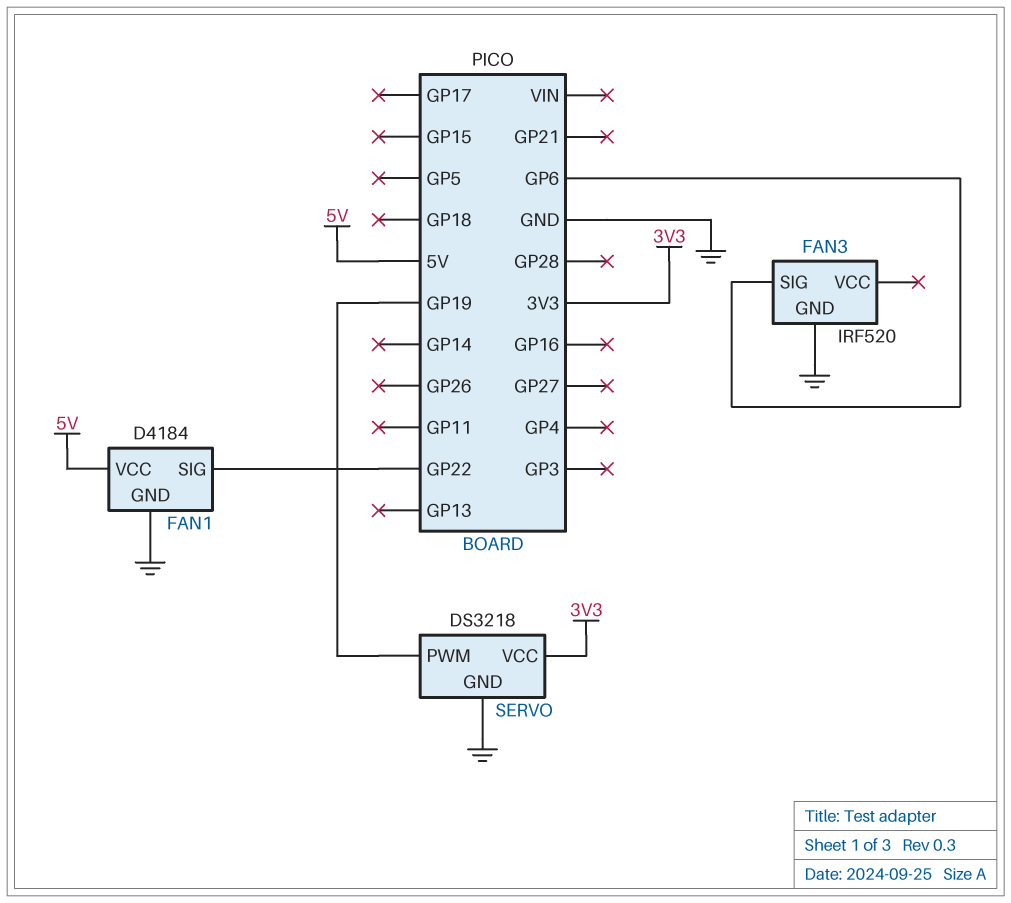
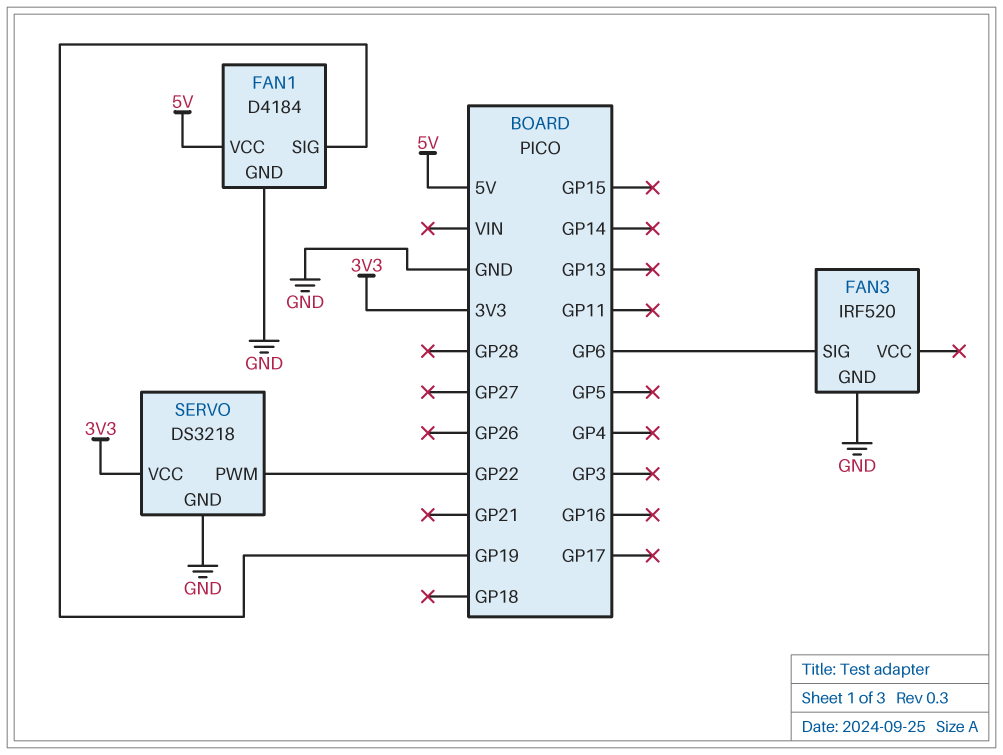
FAN1 pin SIG: GP22 -> GP19
SERVO pin PWM: GP19 -> GP22

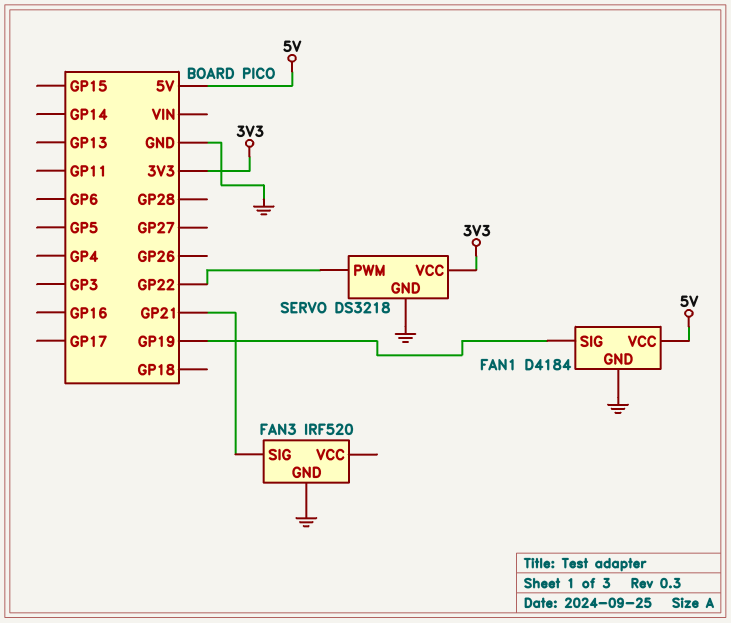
FAN3 pin SIG: GP6 -> GP21

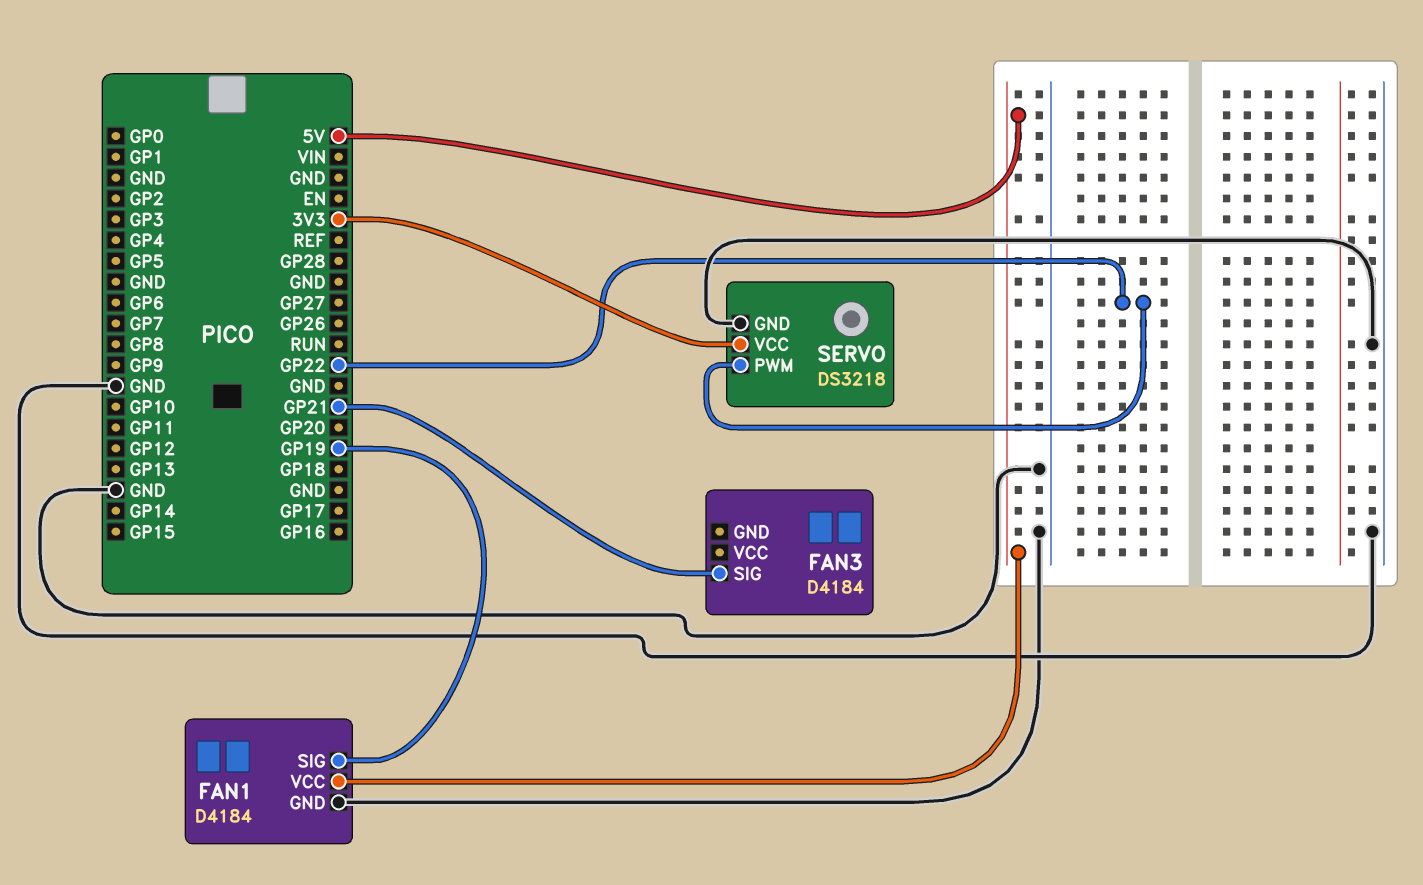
FAN3: IRF520 -> D4184
FAN3 pin GND: GND -> none

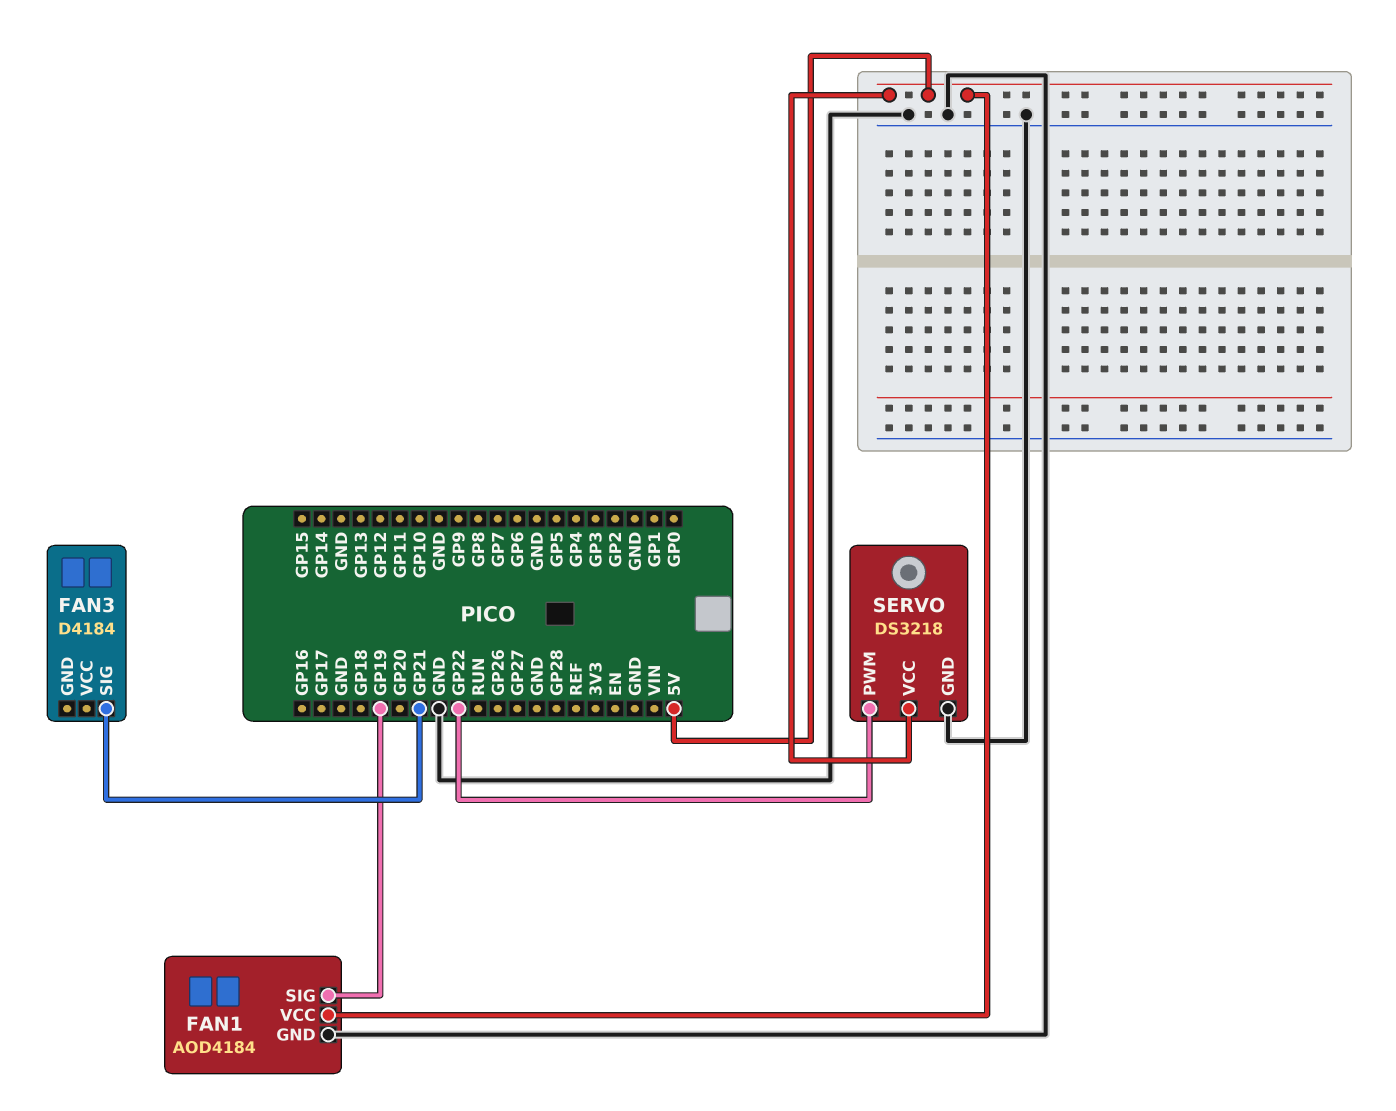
FAN1: D4184 -> AOD4184
SERVO pin VCC: 3V3 -> 5V

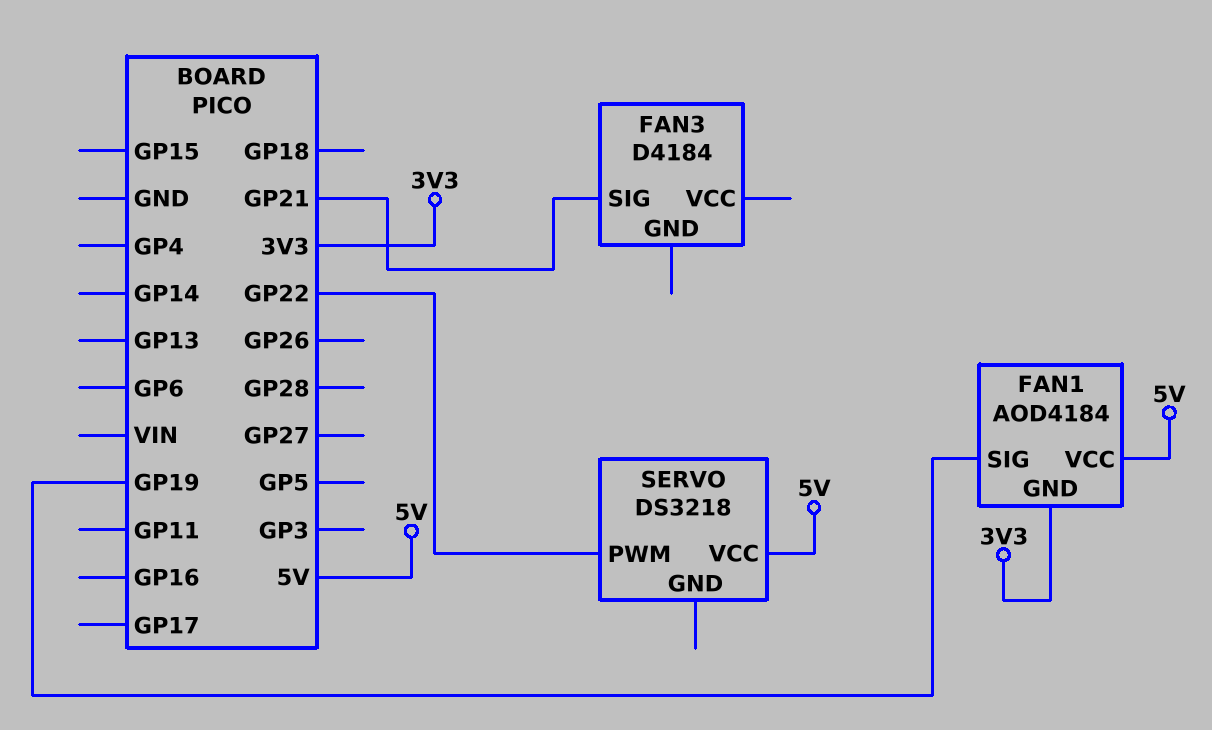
FAN1 pin GND: GND -> 3V3
SERVO pin GND: GND -> none

